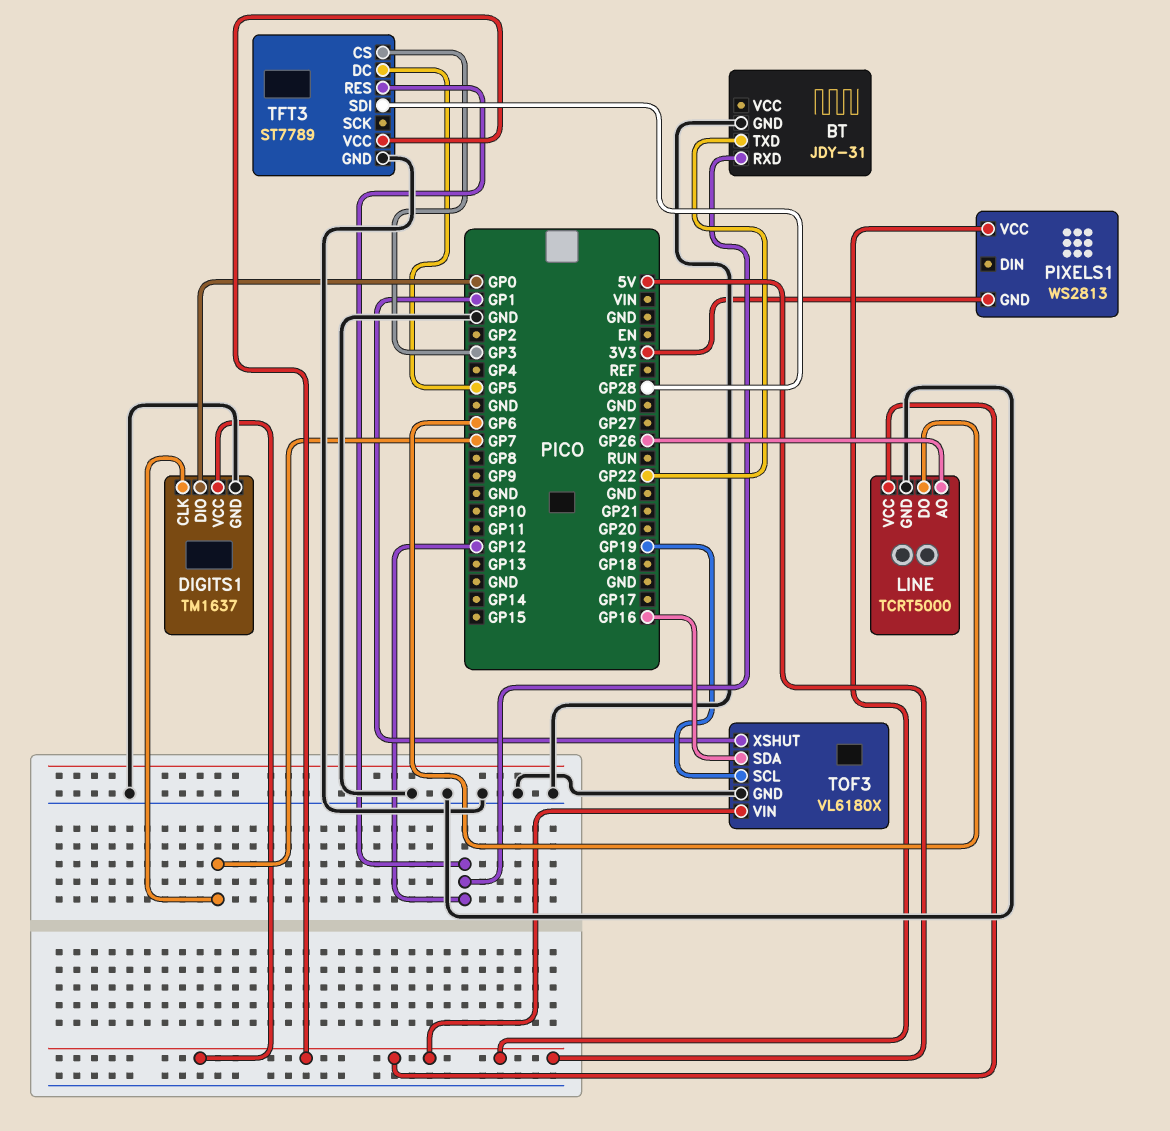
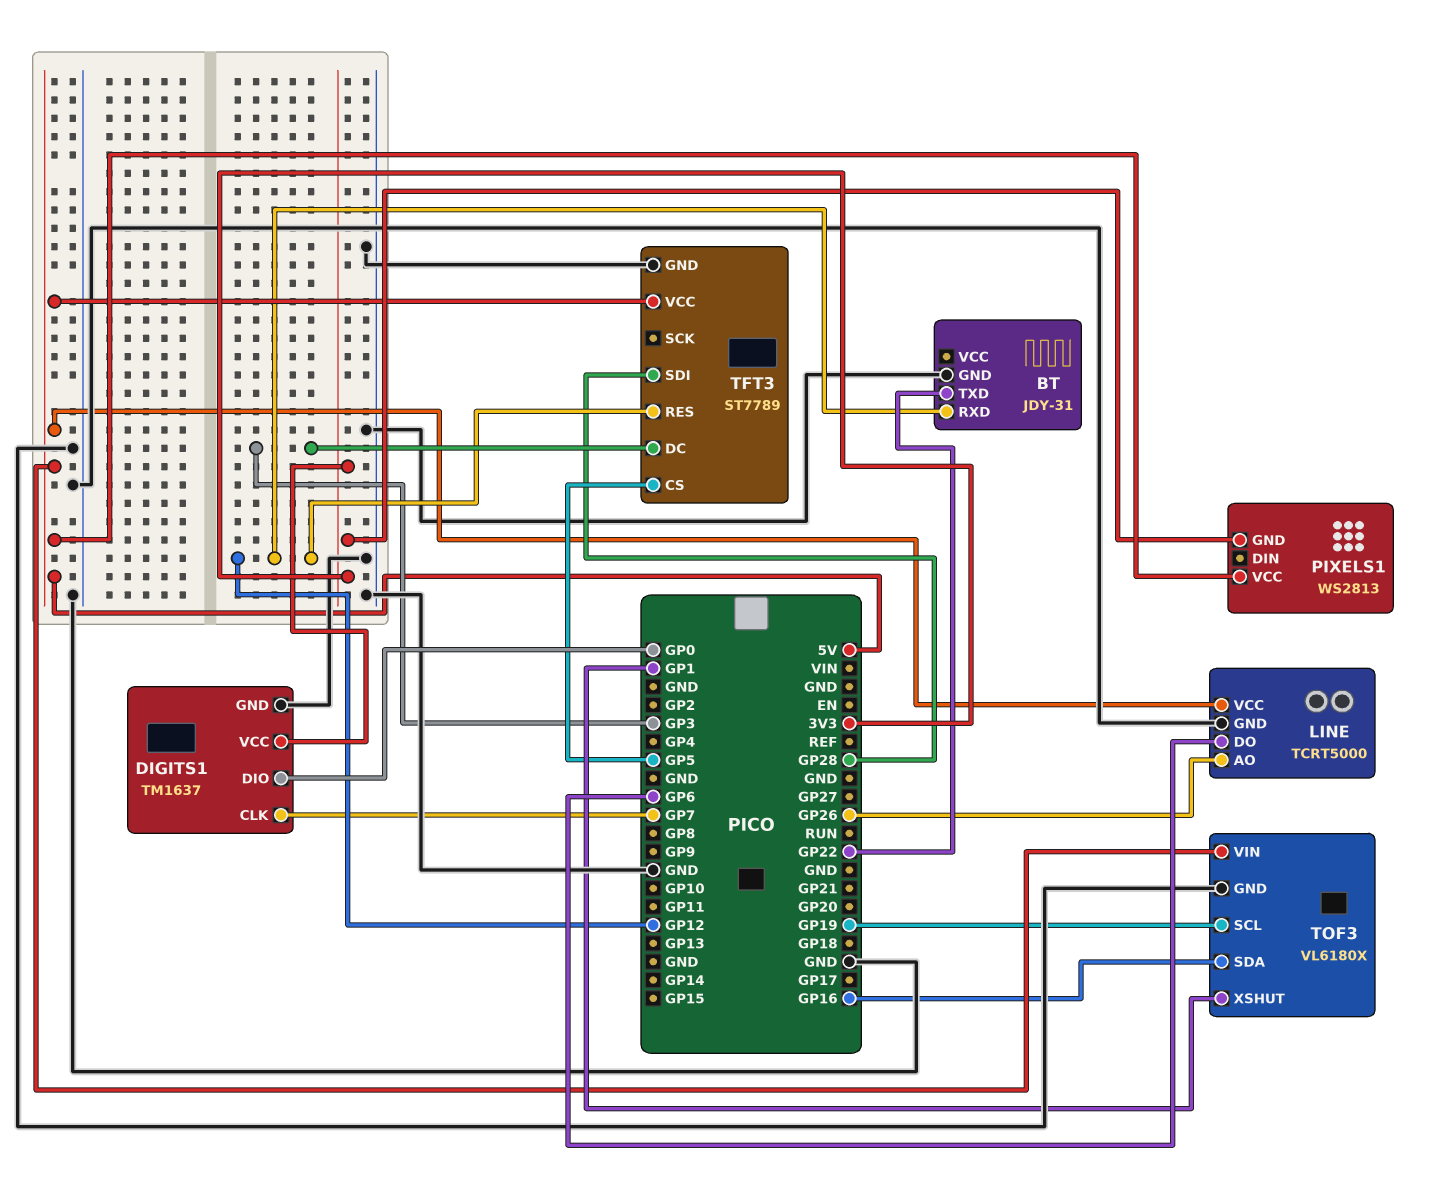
DIGITS1 pin VCC: 5V -> 3V3
TFT3 pin CS: GP3 -> GP5
TFT3 pin DC: GP5 -> GP3

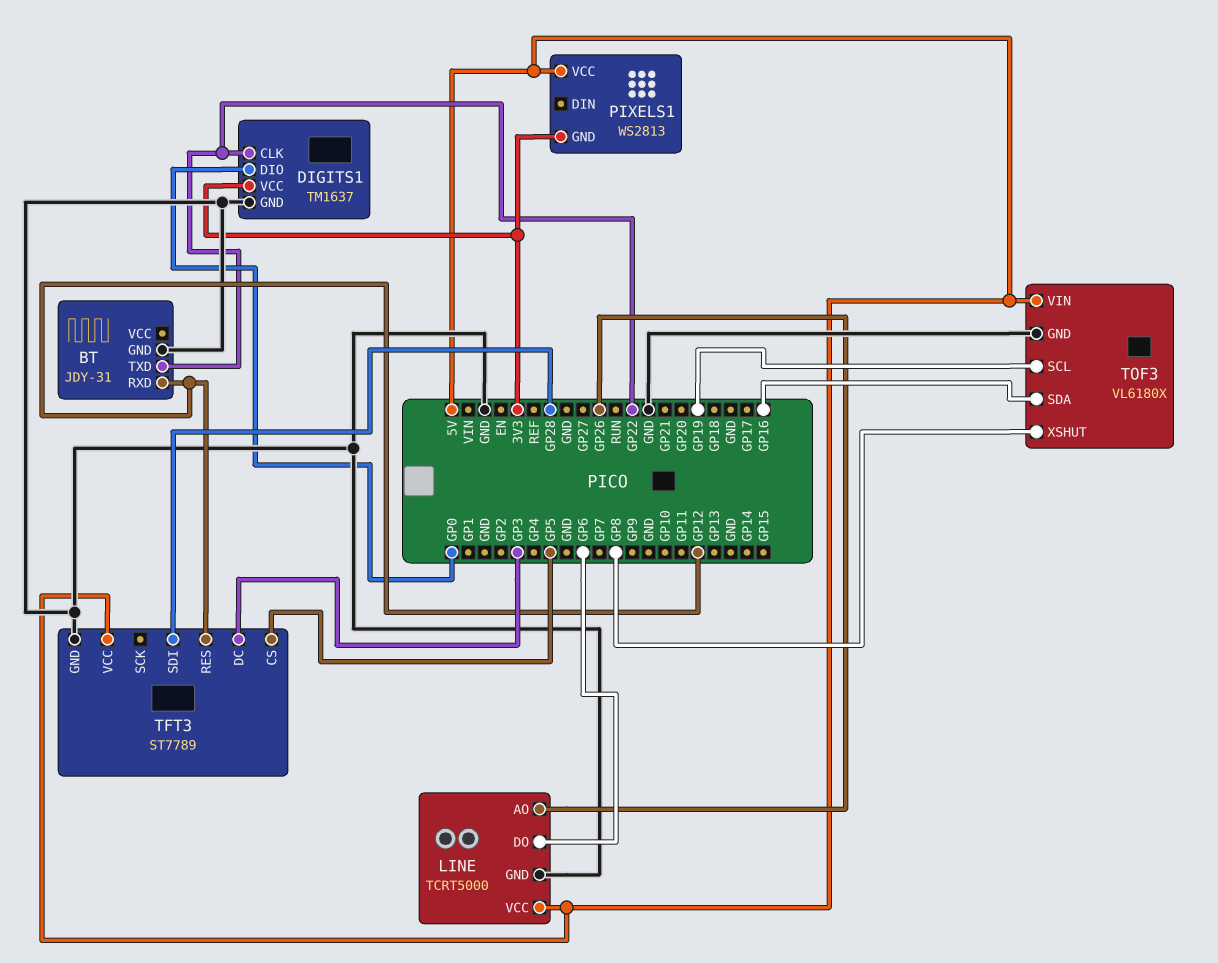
DIGITS1 pin CLK: GP7 -> GP22
TOF3 pin XSHUT: GP1 -> GP8

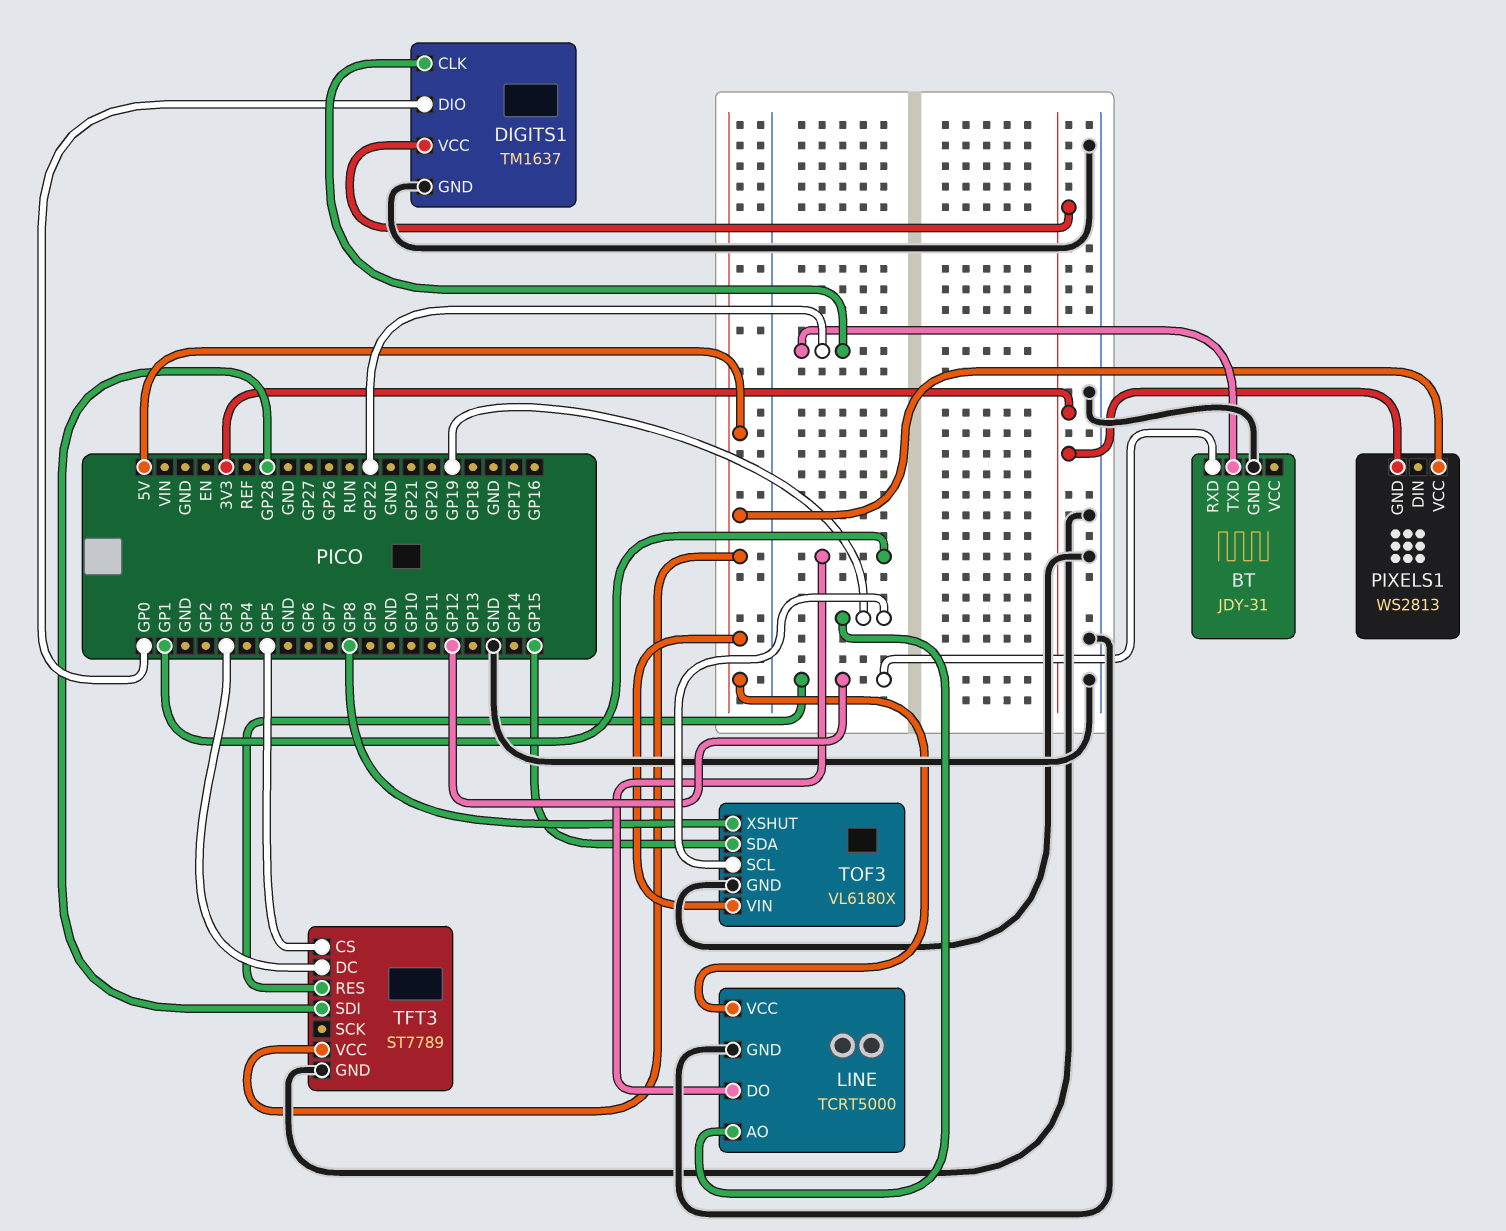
LINE pin AO: GP26 -> GP19
LINE pin DO: GP6 -> GP1
TOF3 pin SDA: GP16 -> GP15

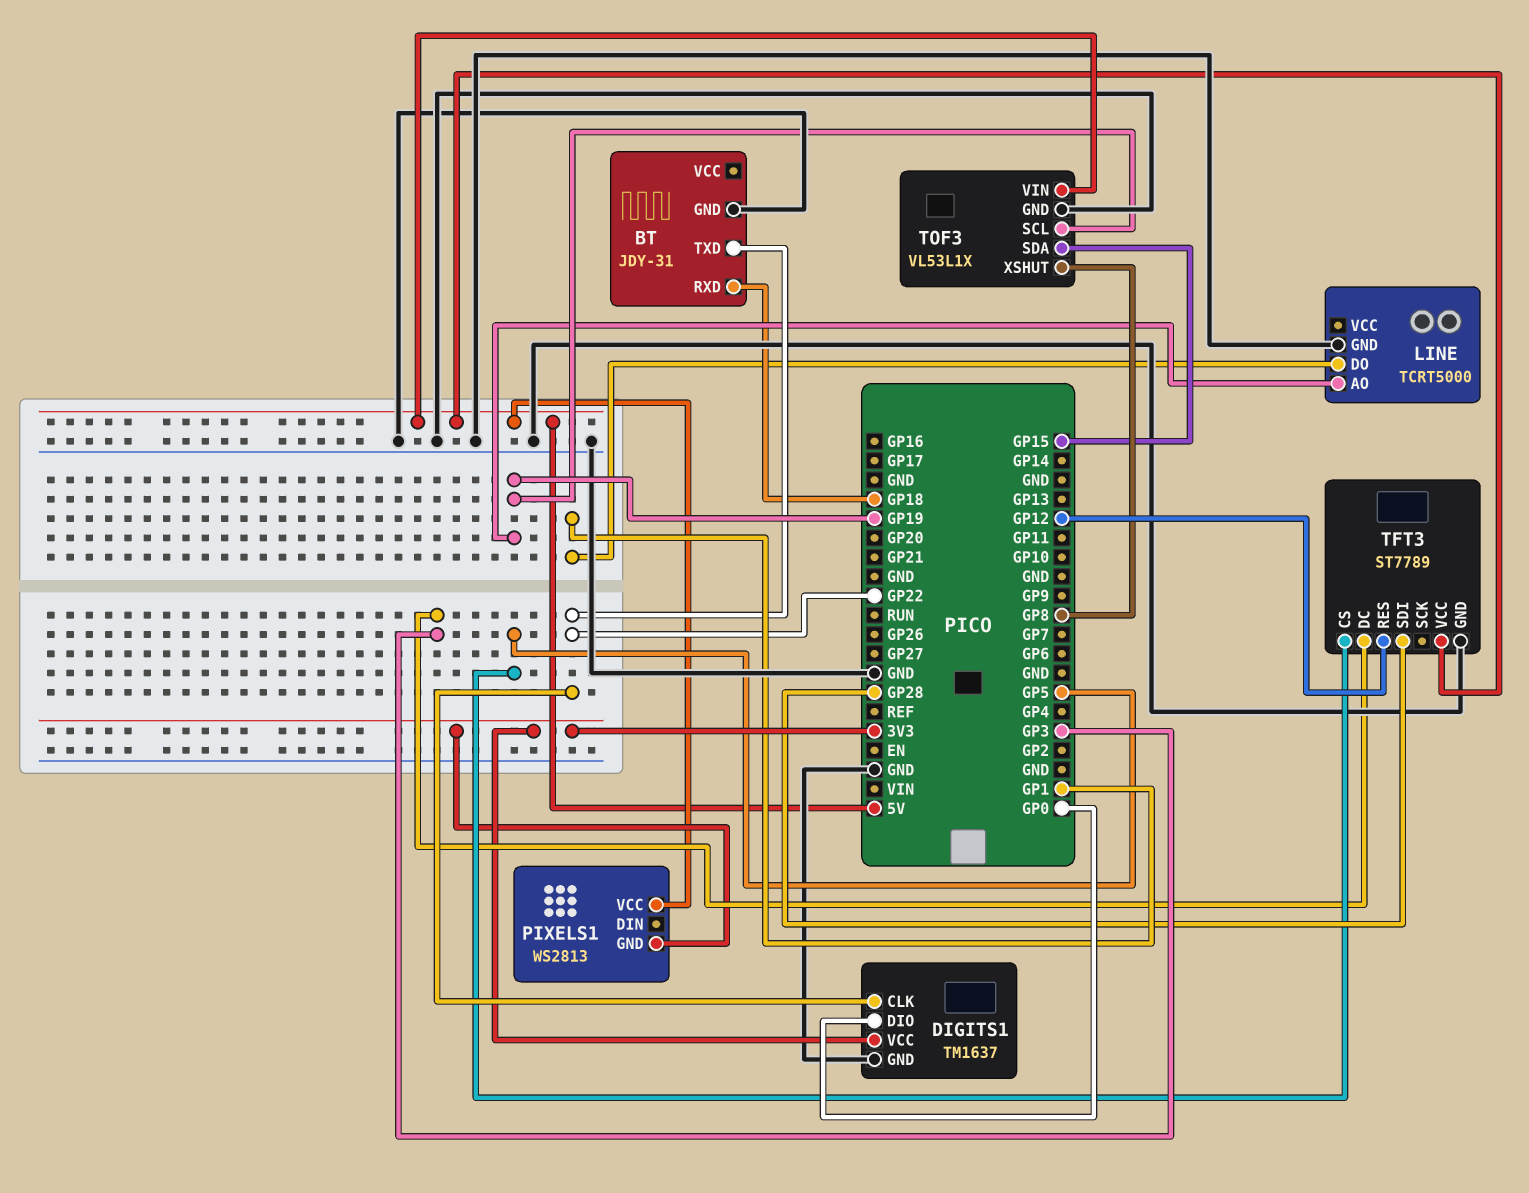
BT pin RXD: GP12 -> GP18
LINE pin VCC: 5V -> none
TOF3: VL6180X -> VL53L1X

